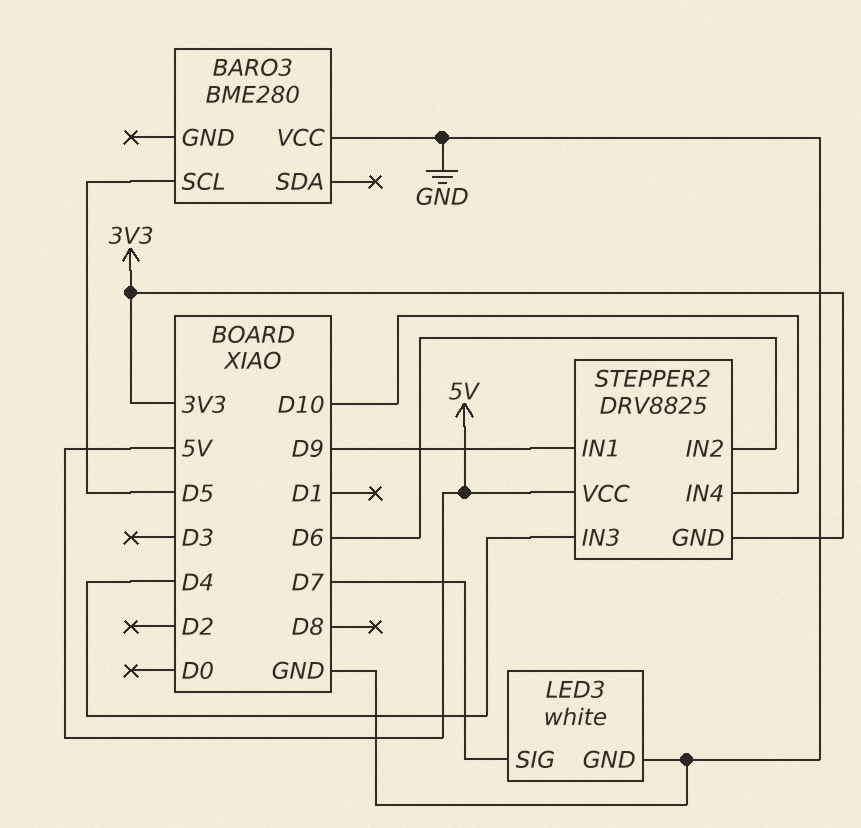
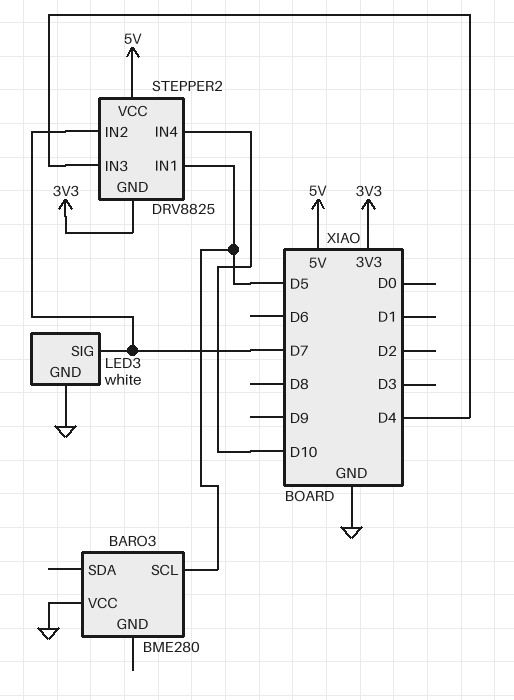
STEPPER2 pin IN1: D9 -> D5
STEPPER2 pin IN2: D6 -> D7

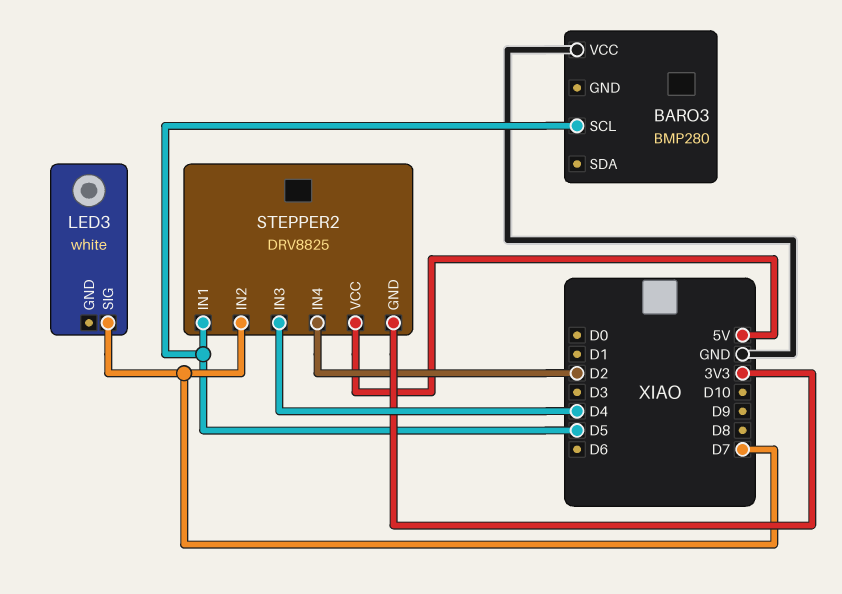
BARO3: BME280 -> BMP280
LED3 pin GND: GND -> none
STEPPER2 pin IN4: D10 -> D2

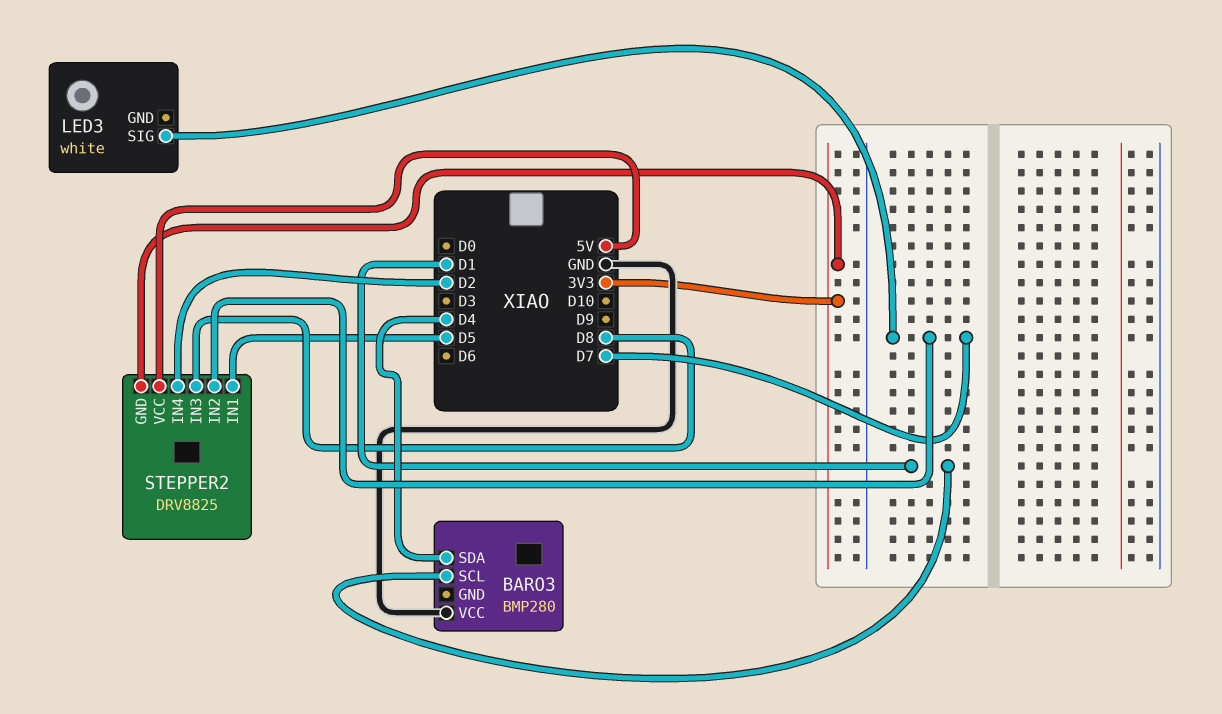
BARO3 pin SCL: D5 -> D1
BARO3 pin SDA: none -> D4
STEPPER2 pin IN3: D4 -> D8

